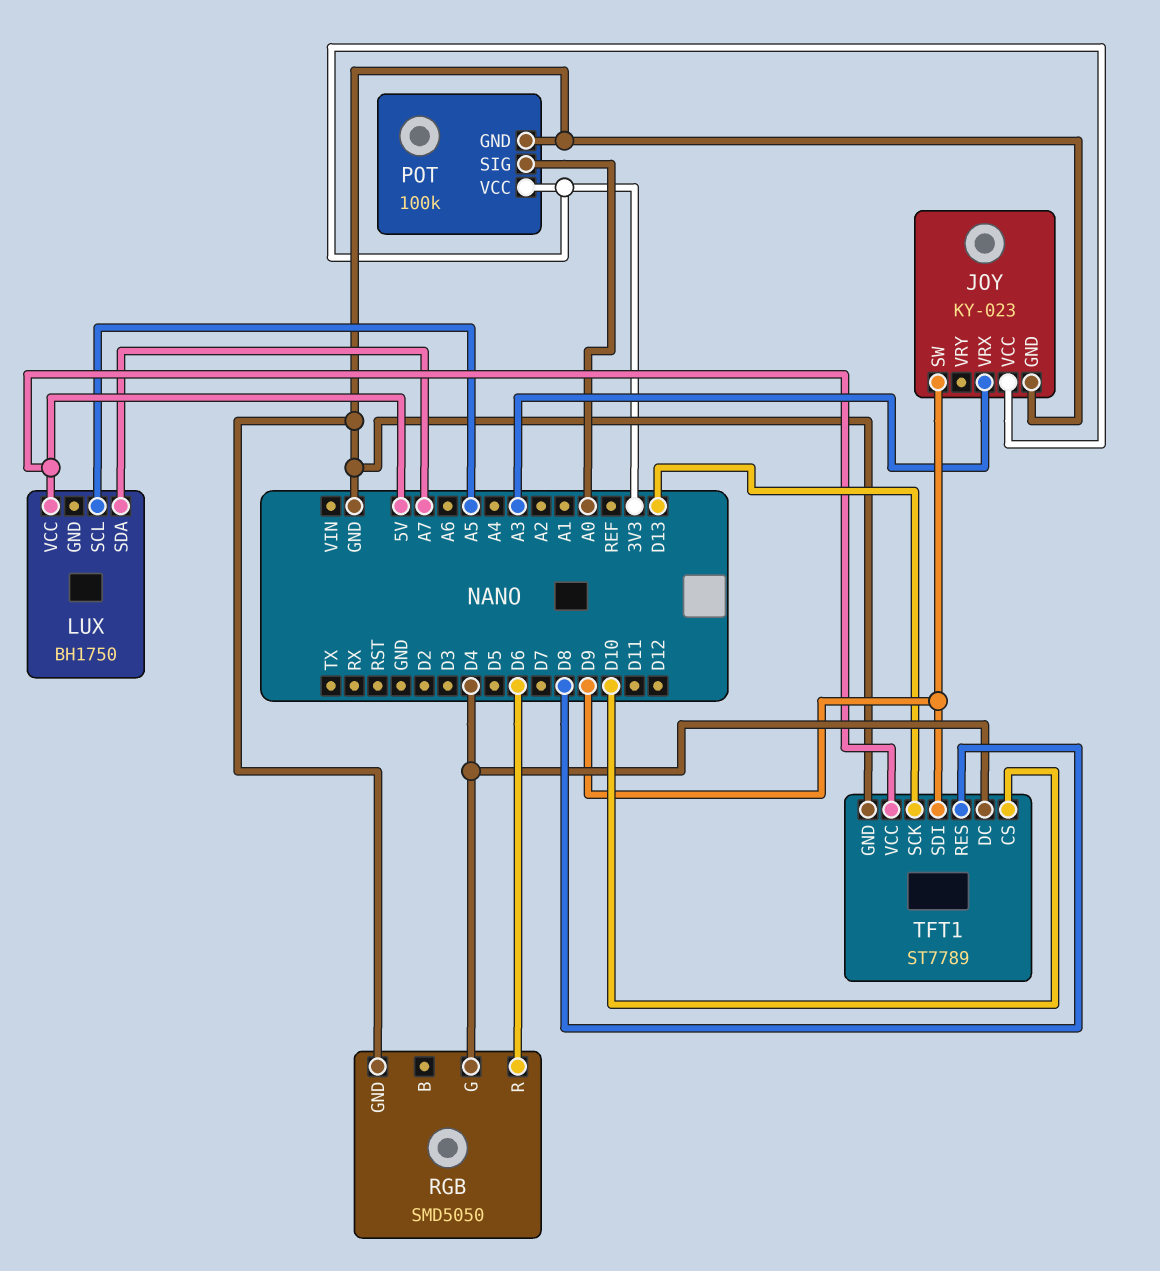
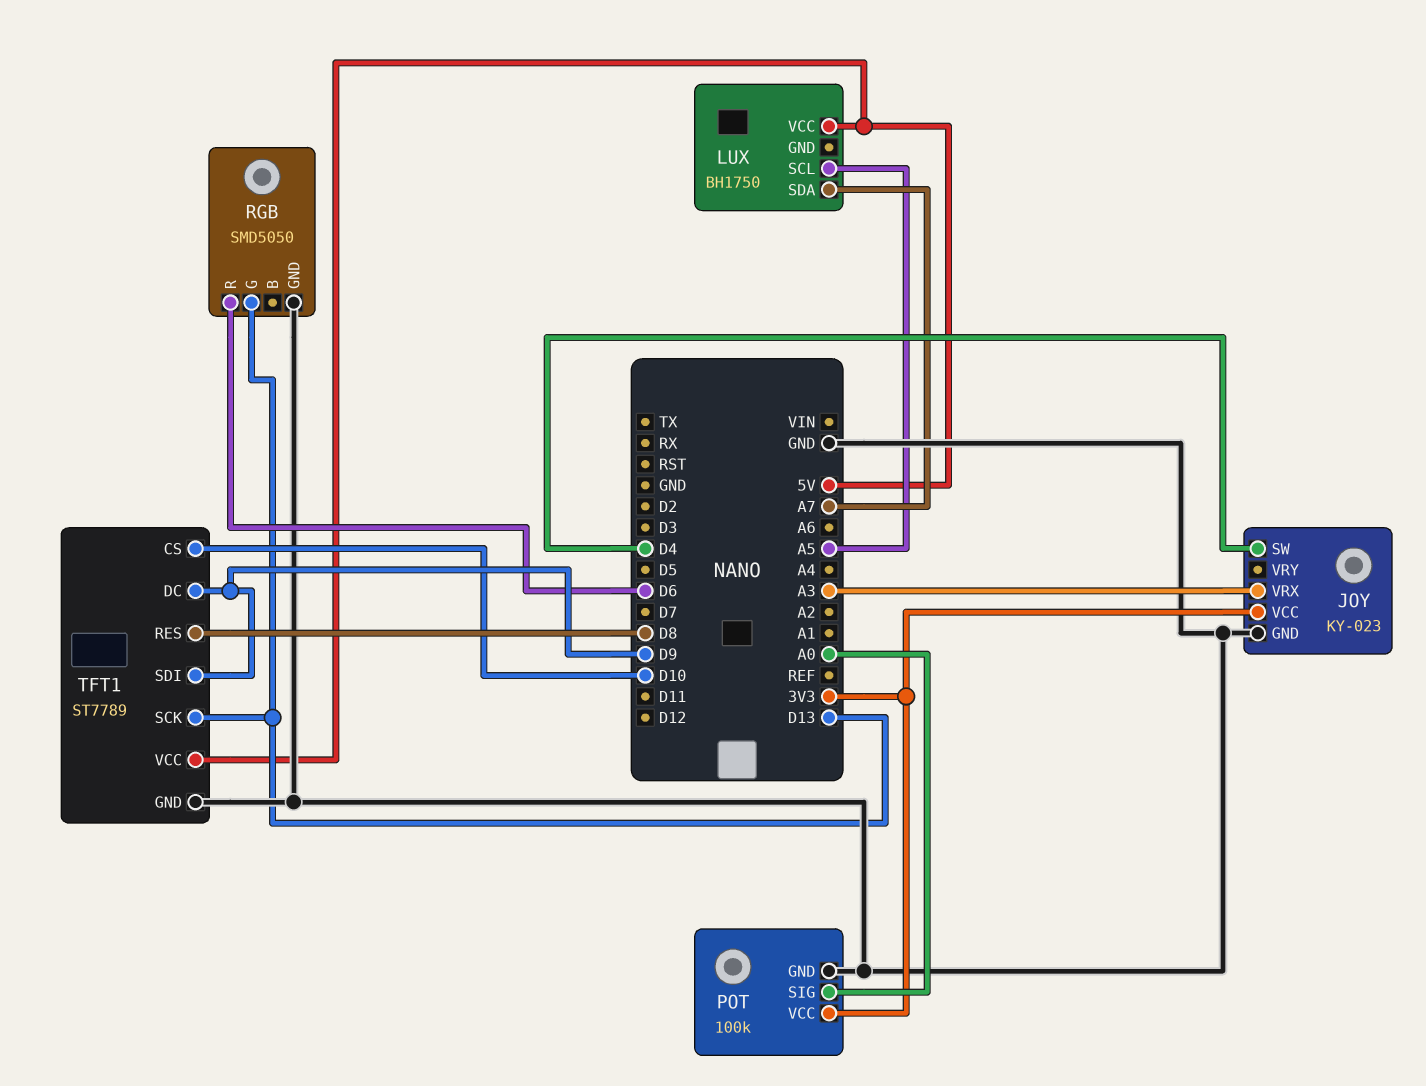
JOY pin SW: D9 -> D4
RGB pin G: D4 -> D13
TFT1 pin DC: D4 -> D9

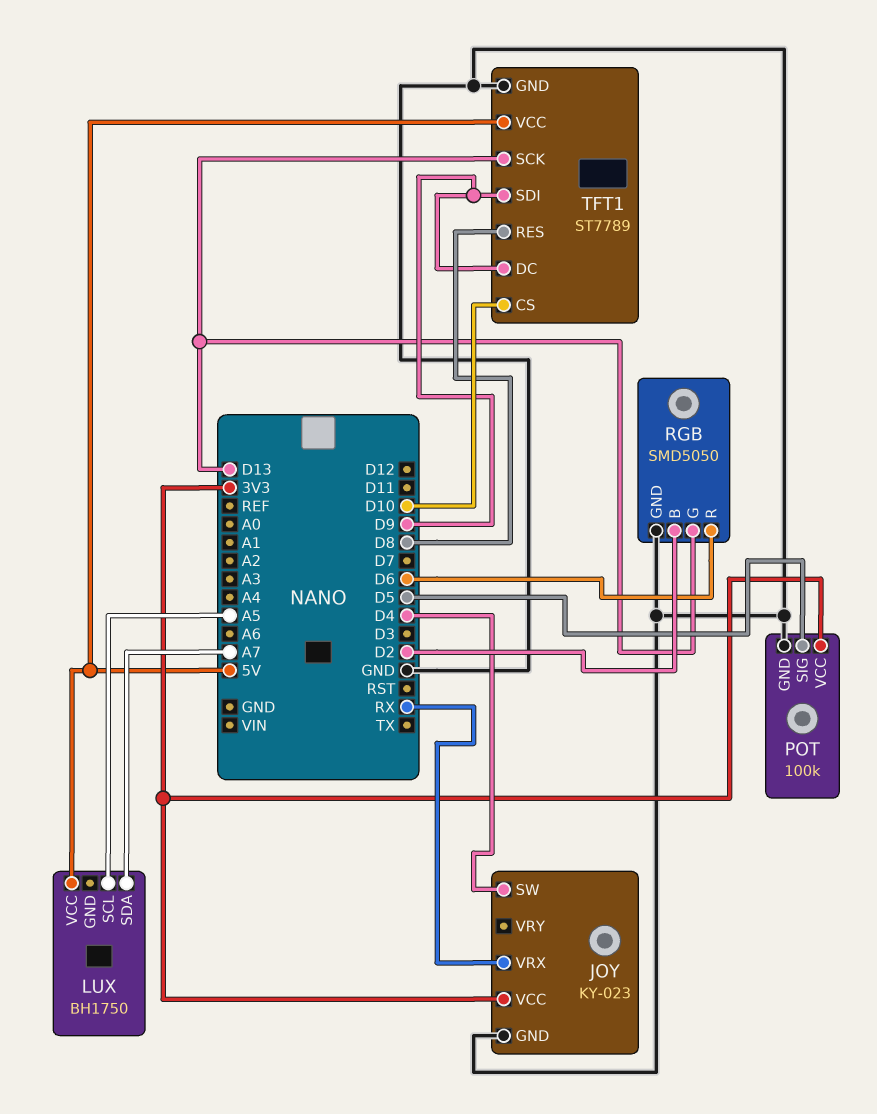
JOY pin VRX: A3 -> RX
POT pin SIG: A0 -> D5
RGB pin B: none -> D2

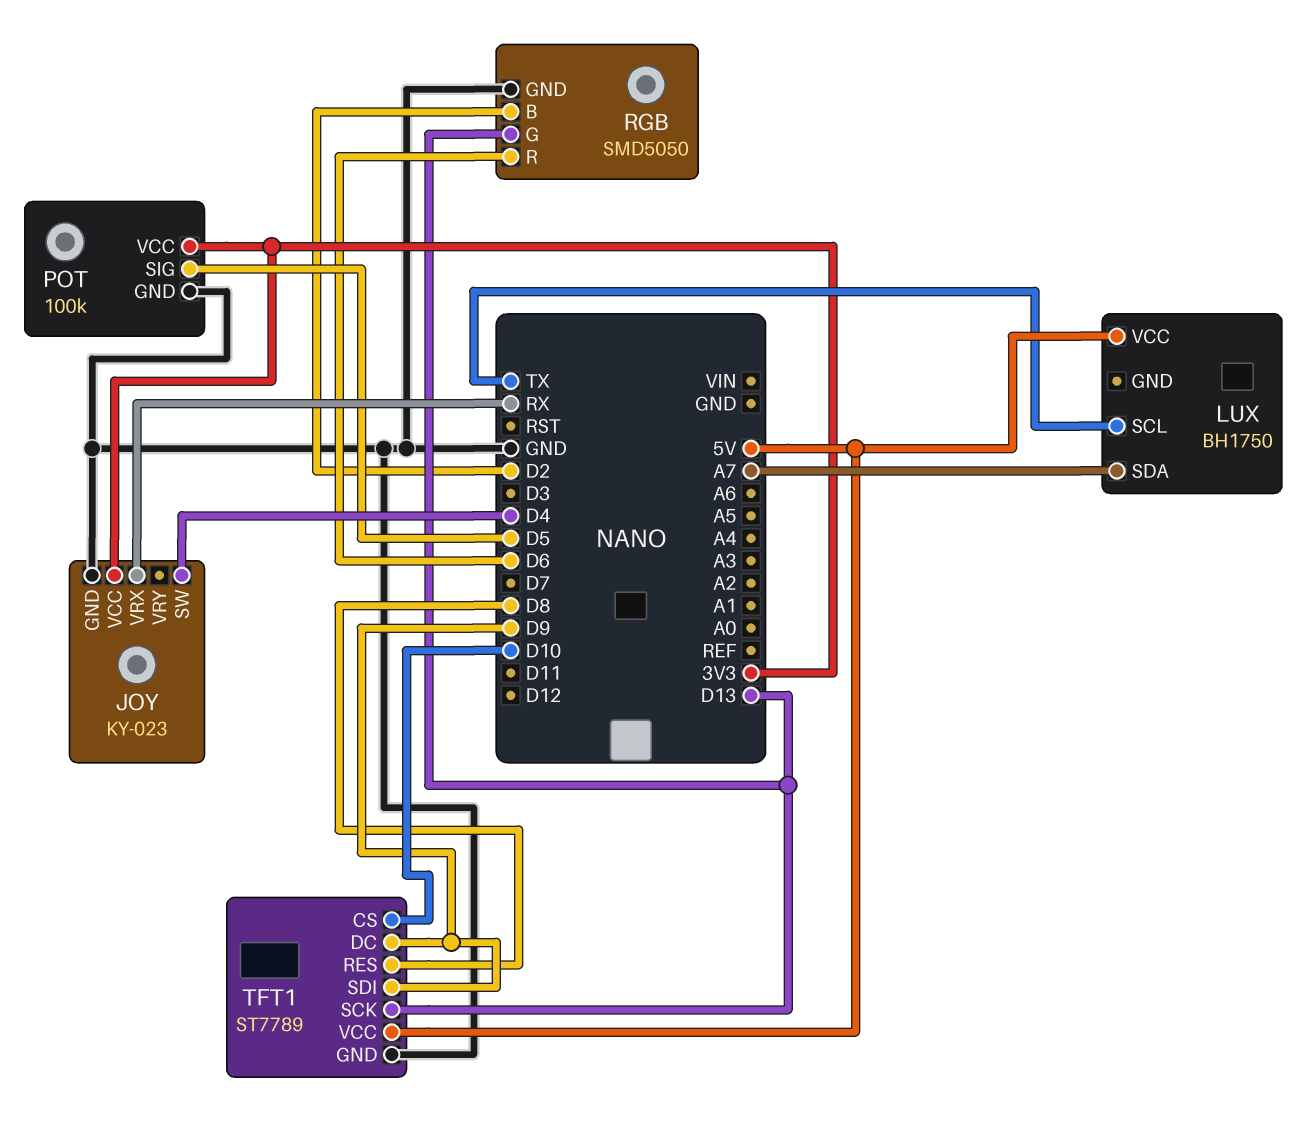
LUX pin SCL: A5 -> TX

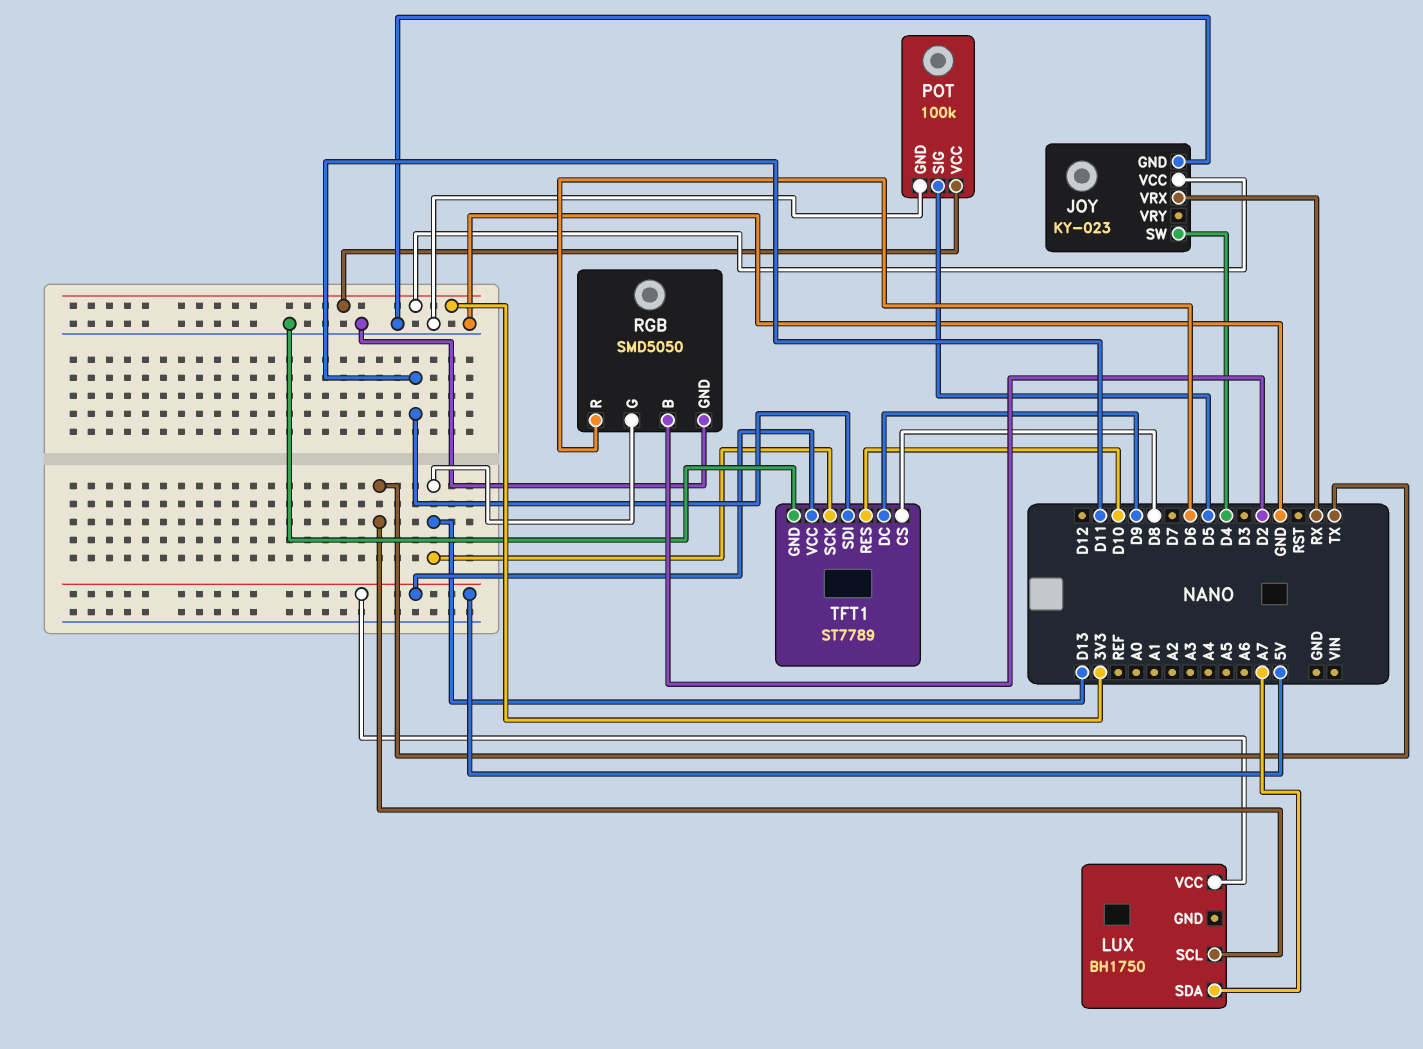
TFT1 pin CS: D10 -> D8
TFT1 pin RES: D8 -> D10
TFT1 pin SDI: D9 -> D11

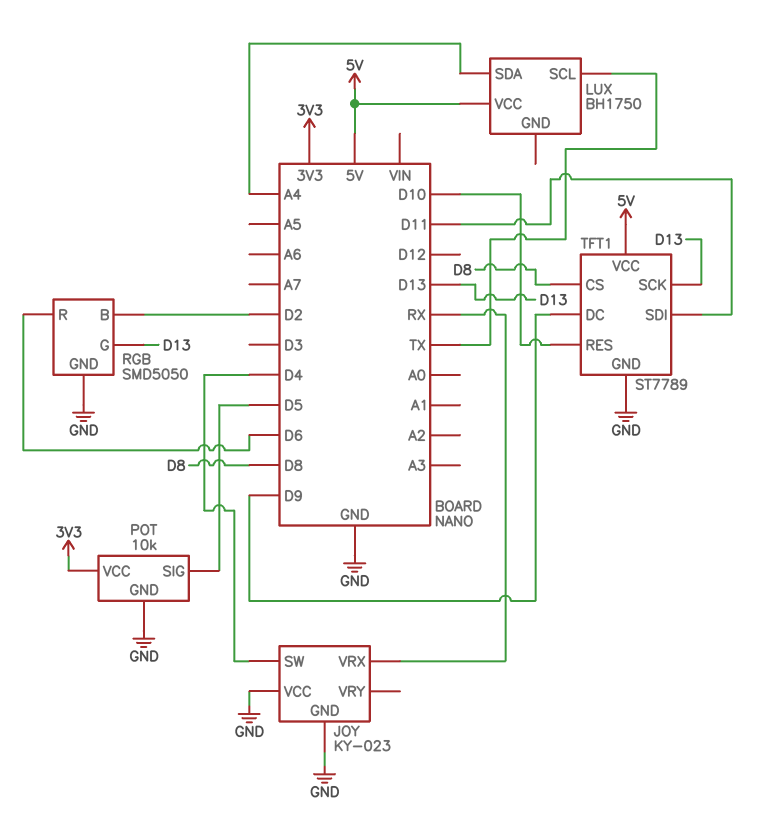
JOY pin VCC: 3V3 -> GND
LUX pin SDA: A7 -> A4
POT: 100k -> 10k

